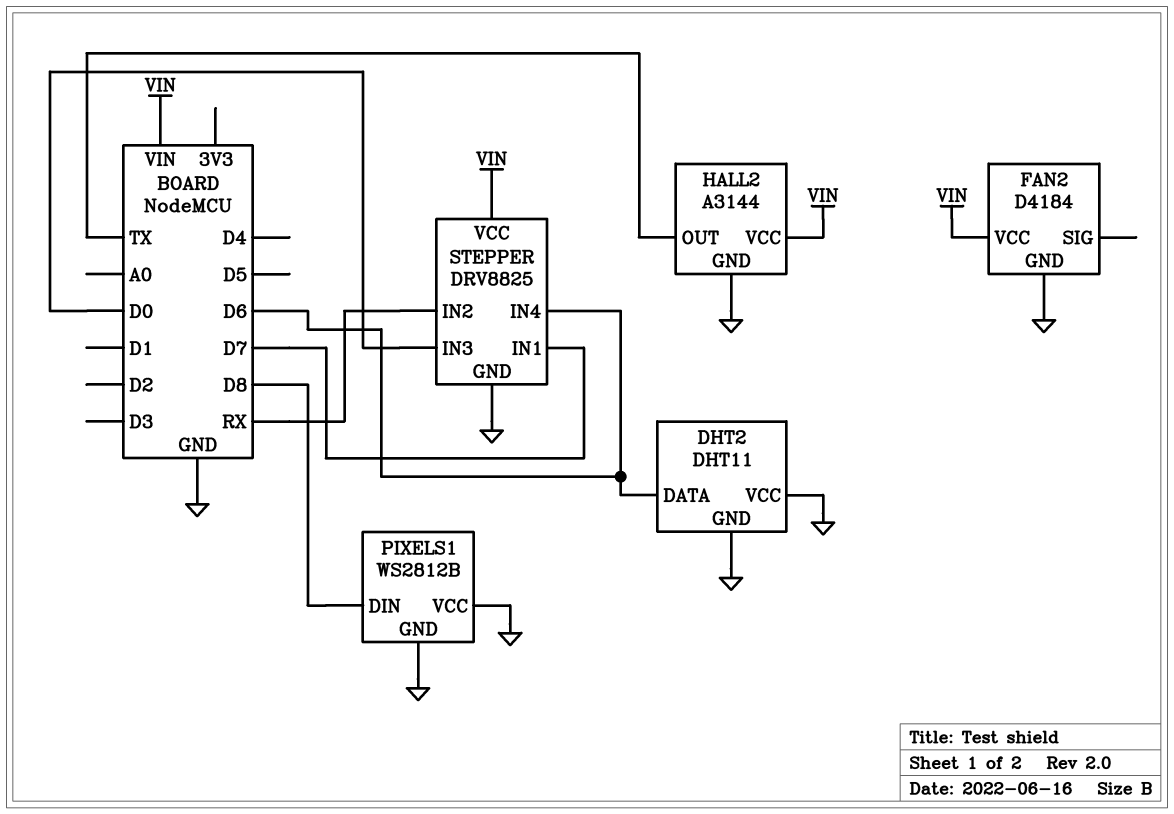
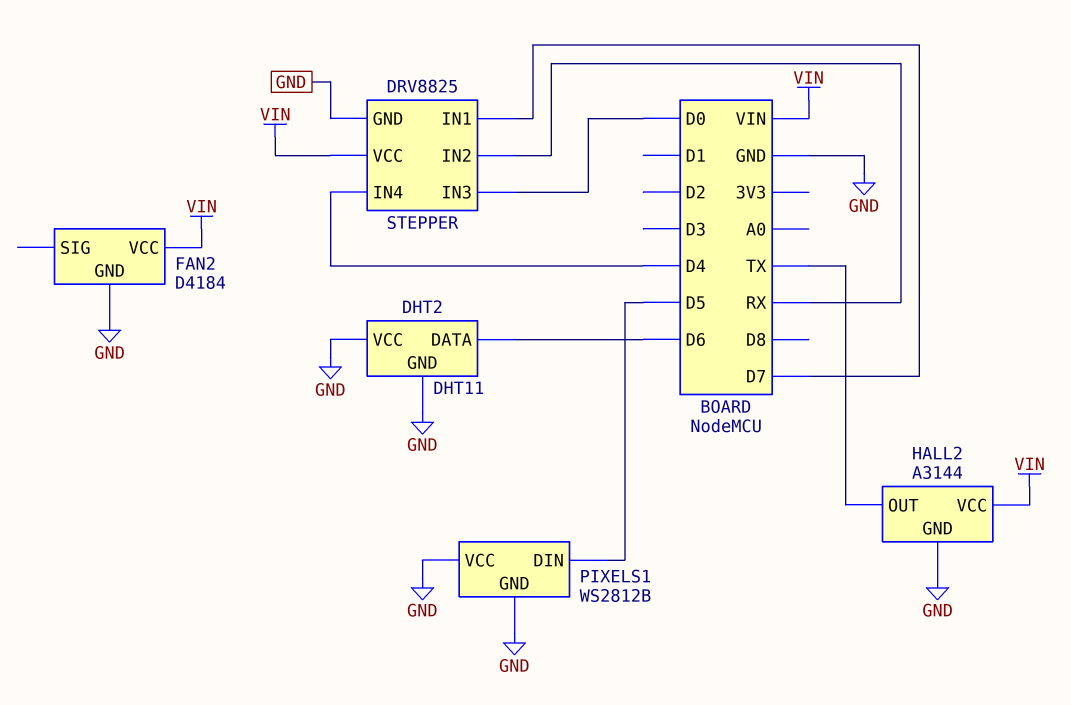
PIXELS1 pin DIN: D8 -> D5
STEPPER pin IN4: D6 -> D4

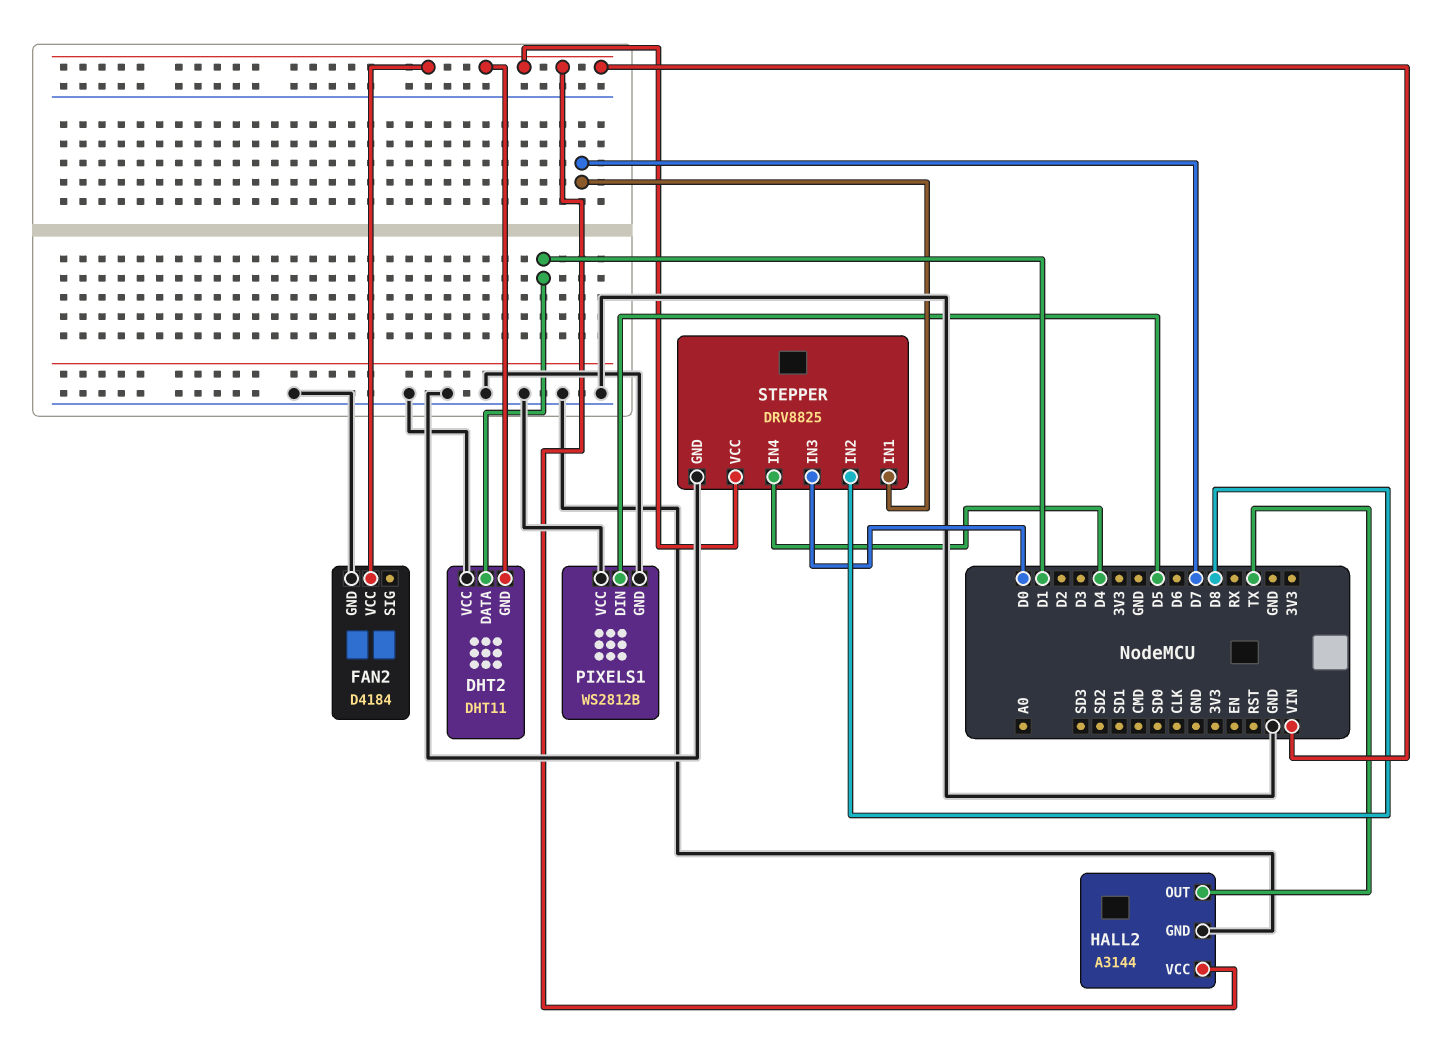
DHT2 pin DATA: D6 -> D1
DHT2 pin GND: GND -> VIN
STEPPER pin IN2: RX -> D8

